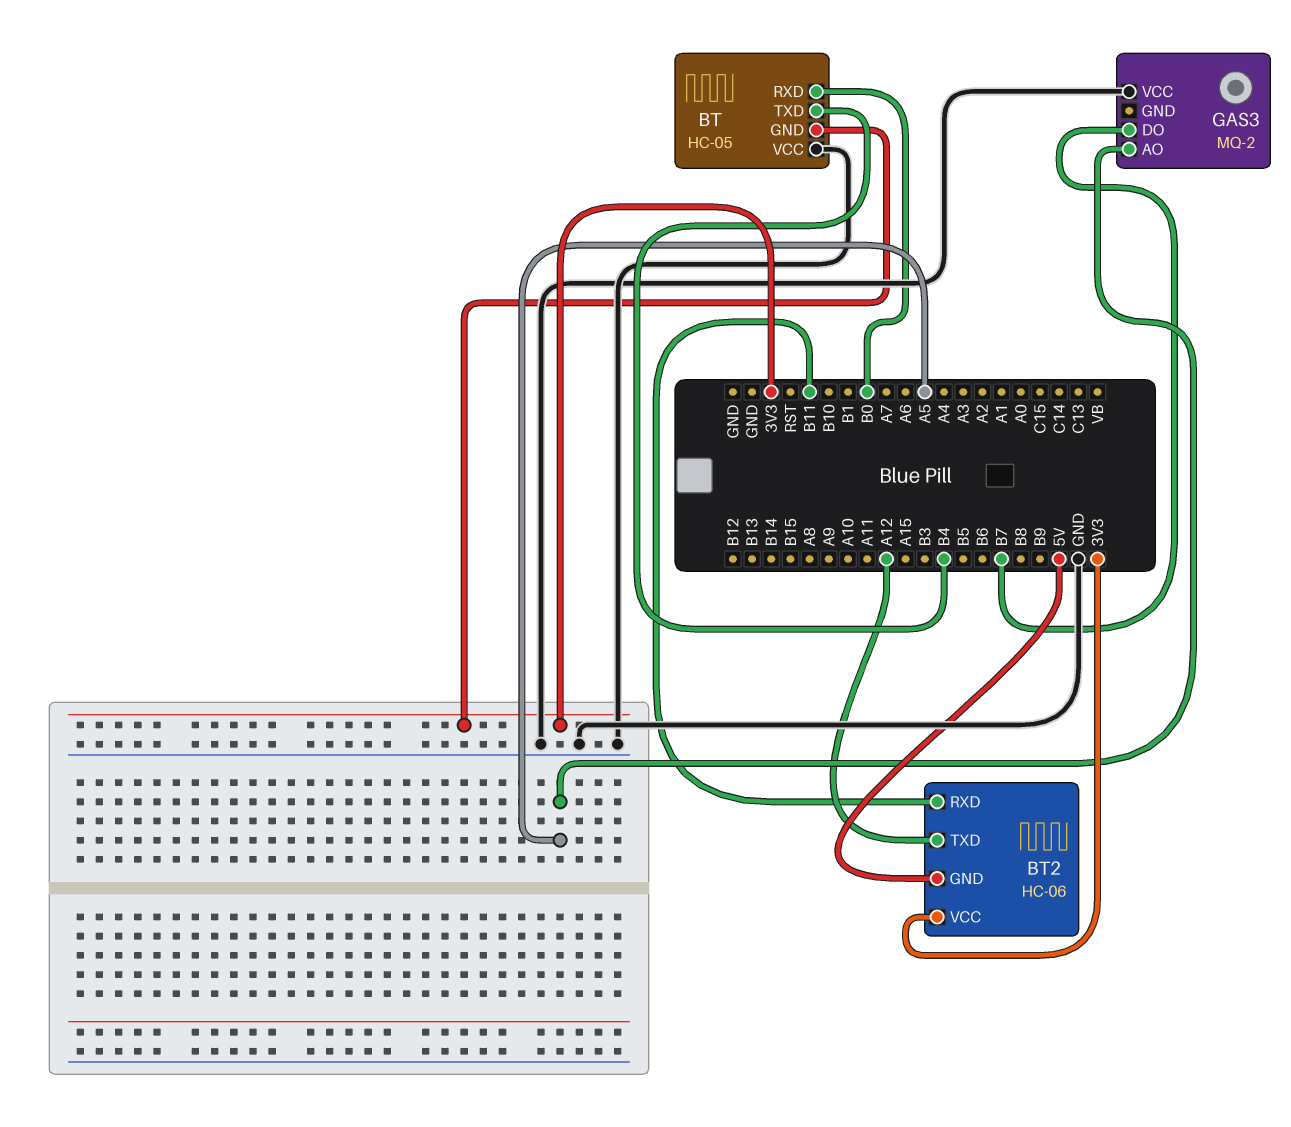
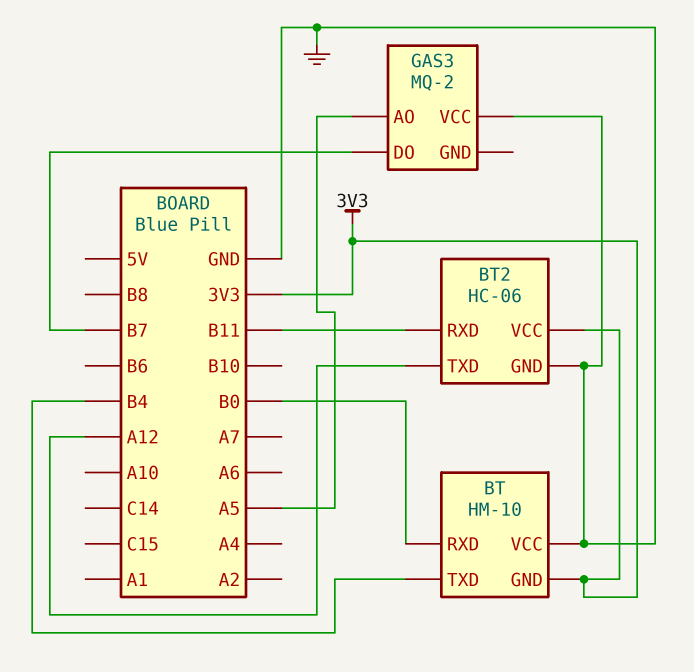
BT: HC-05 -> HM-10
BT2 pin GND: 5V -> GND

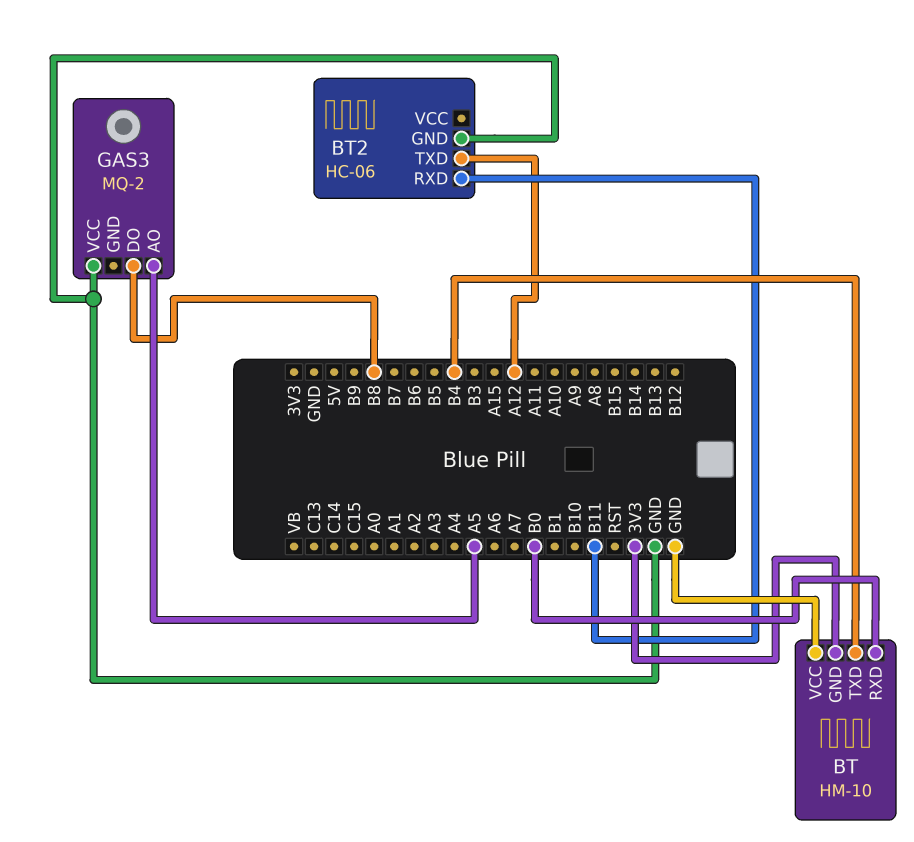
BT2 pin VCC: 3V3 -> none
GAS3 pin DO: B7 -> B8

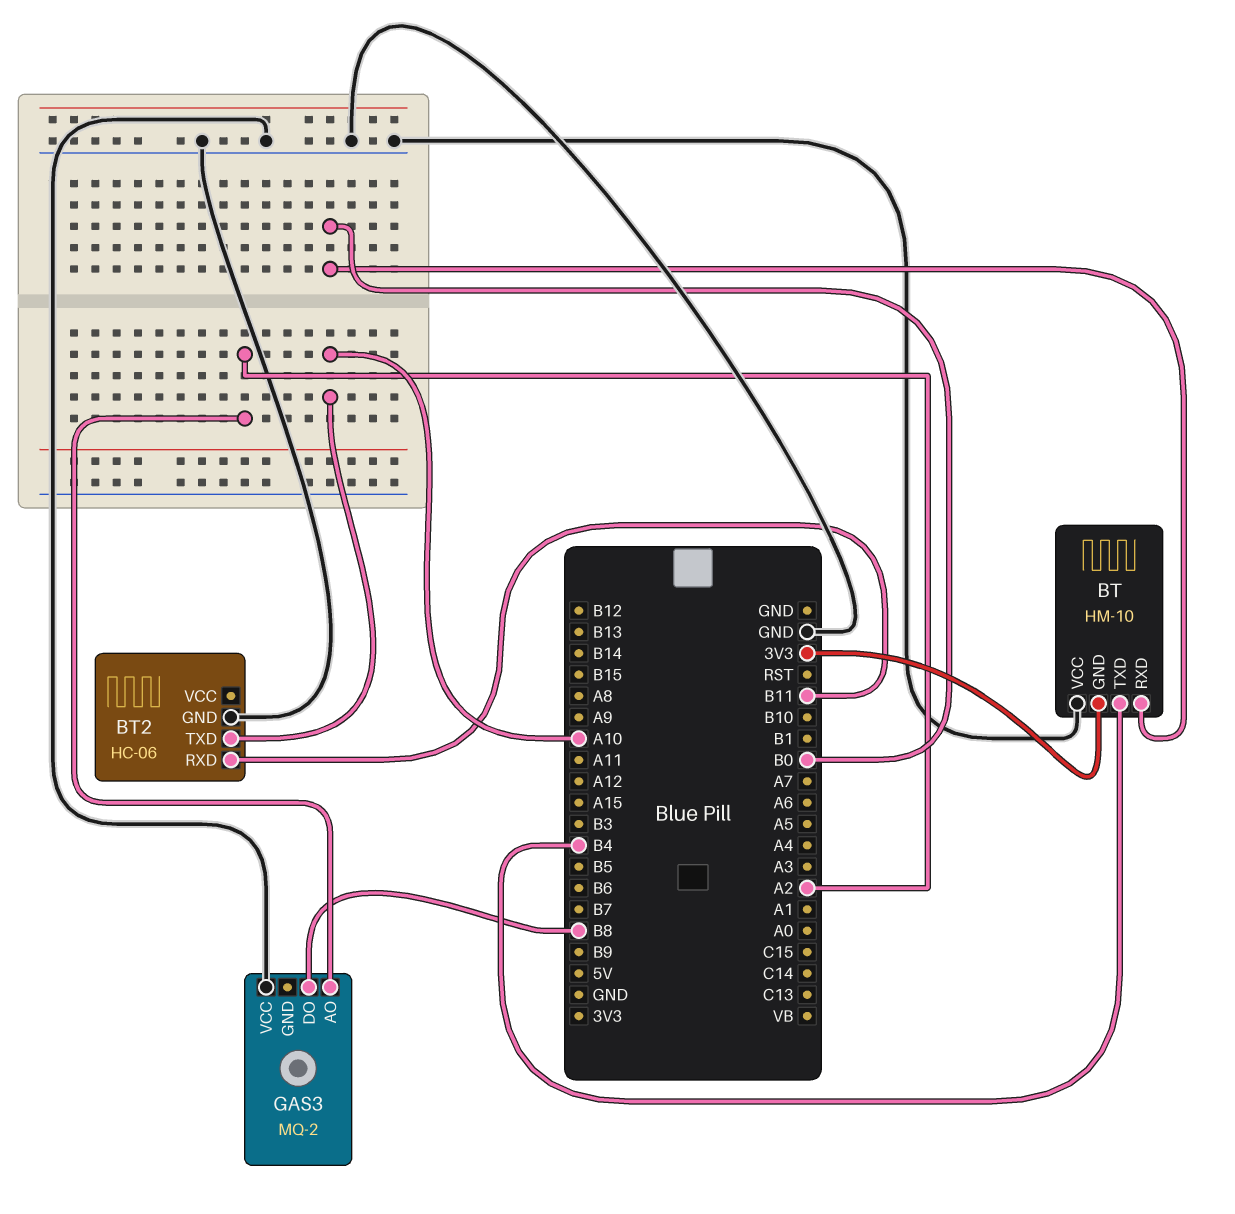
BT2 pin TXD: A12 -> A10
GAS3 pin AO: A5 -> A2

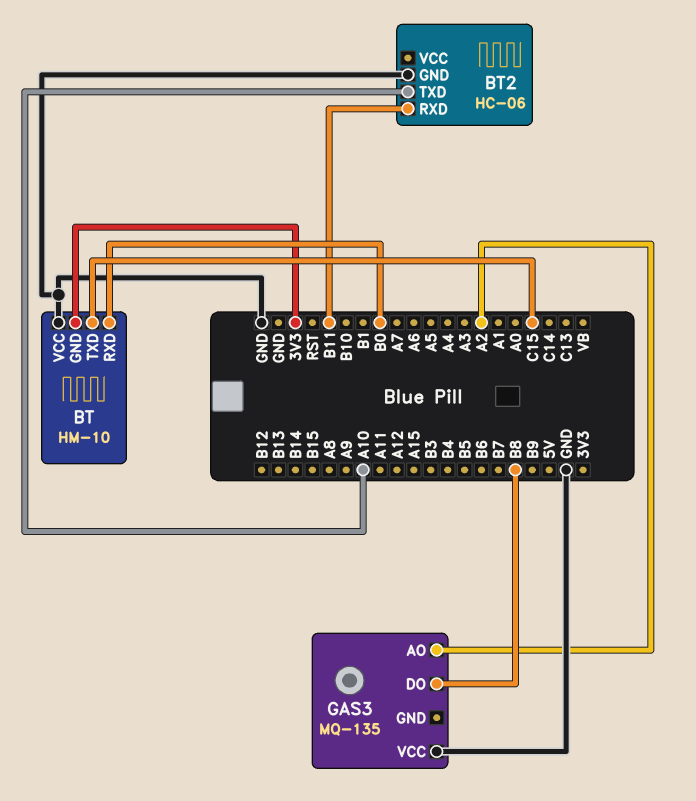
BT pin TXD: B4 -> C15
GAS3: MQ-2 -> MQ-135

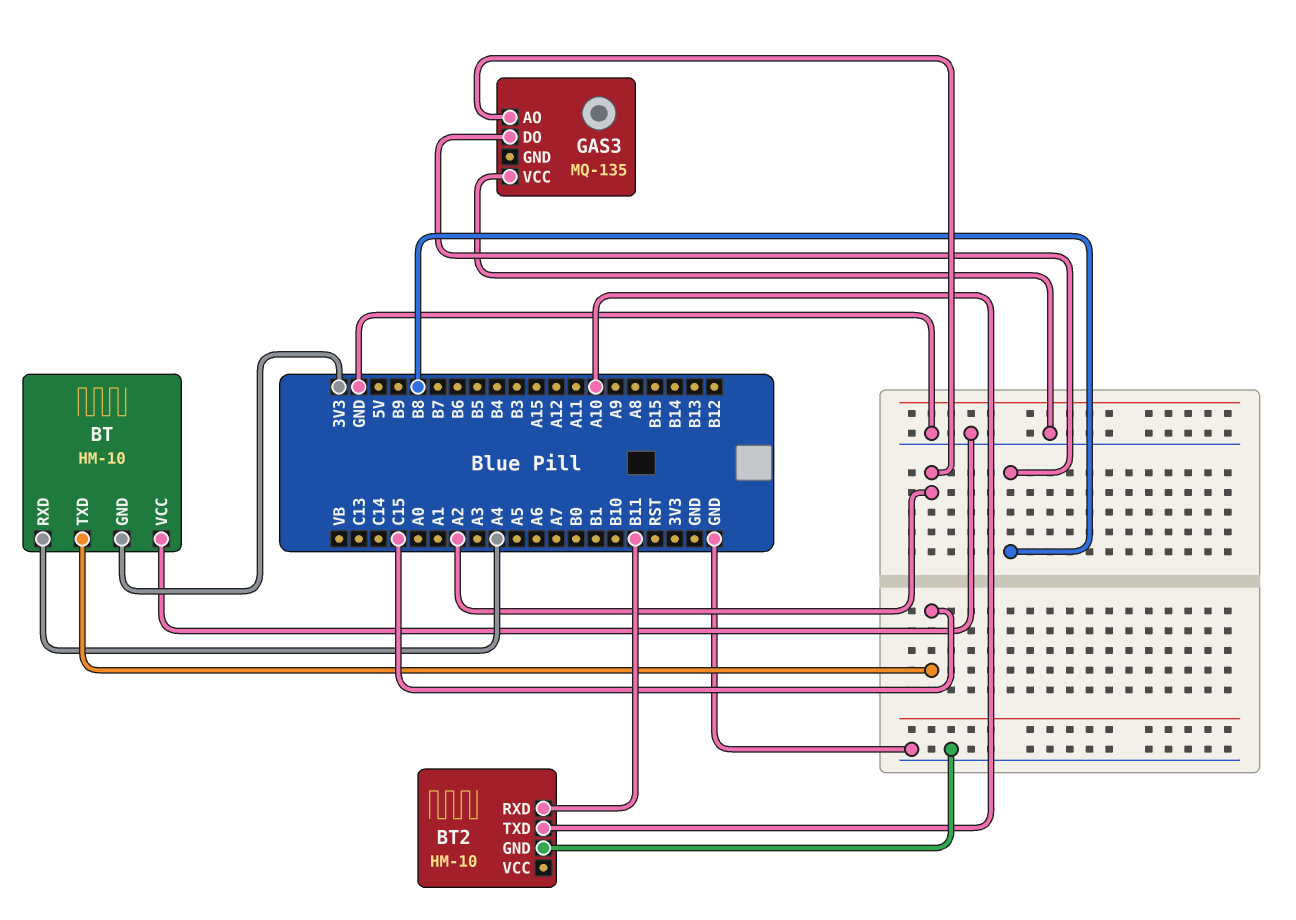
BT pin RXD: B0 -> A4
BT2: HC-06 -> HM-10

